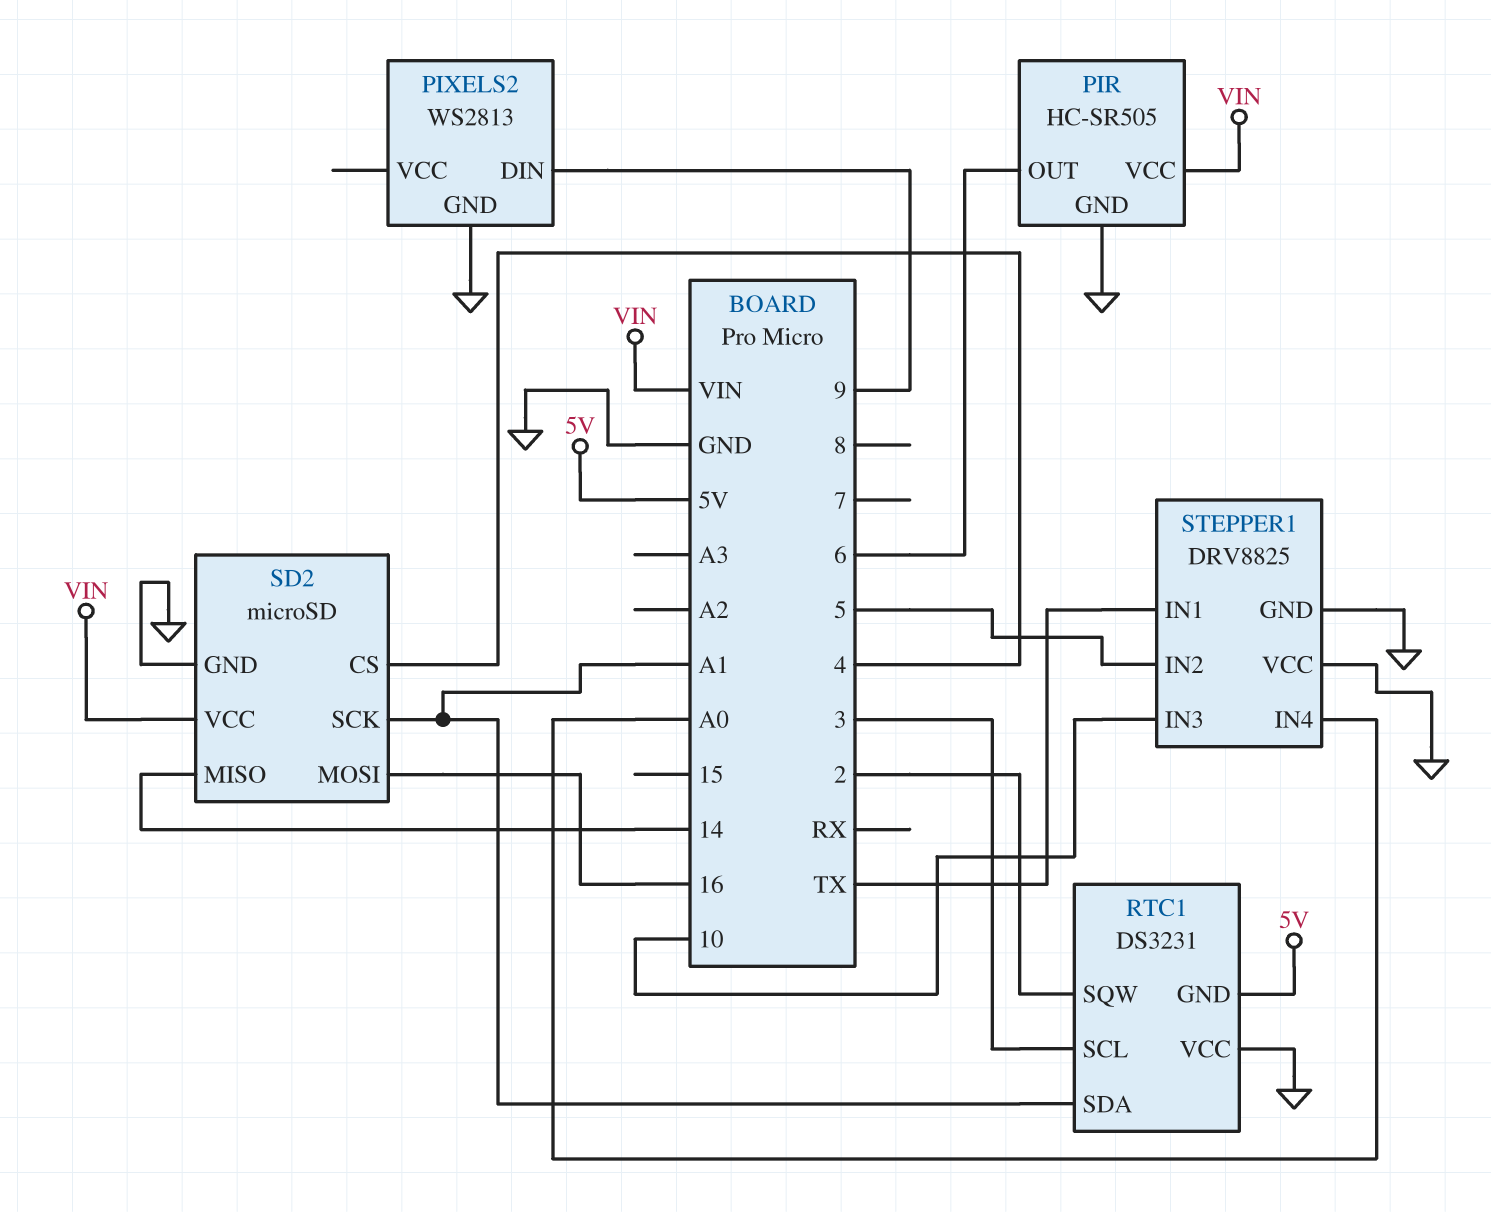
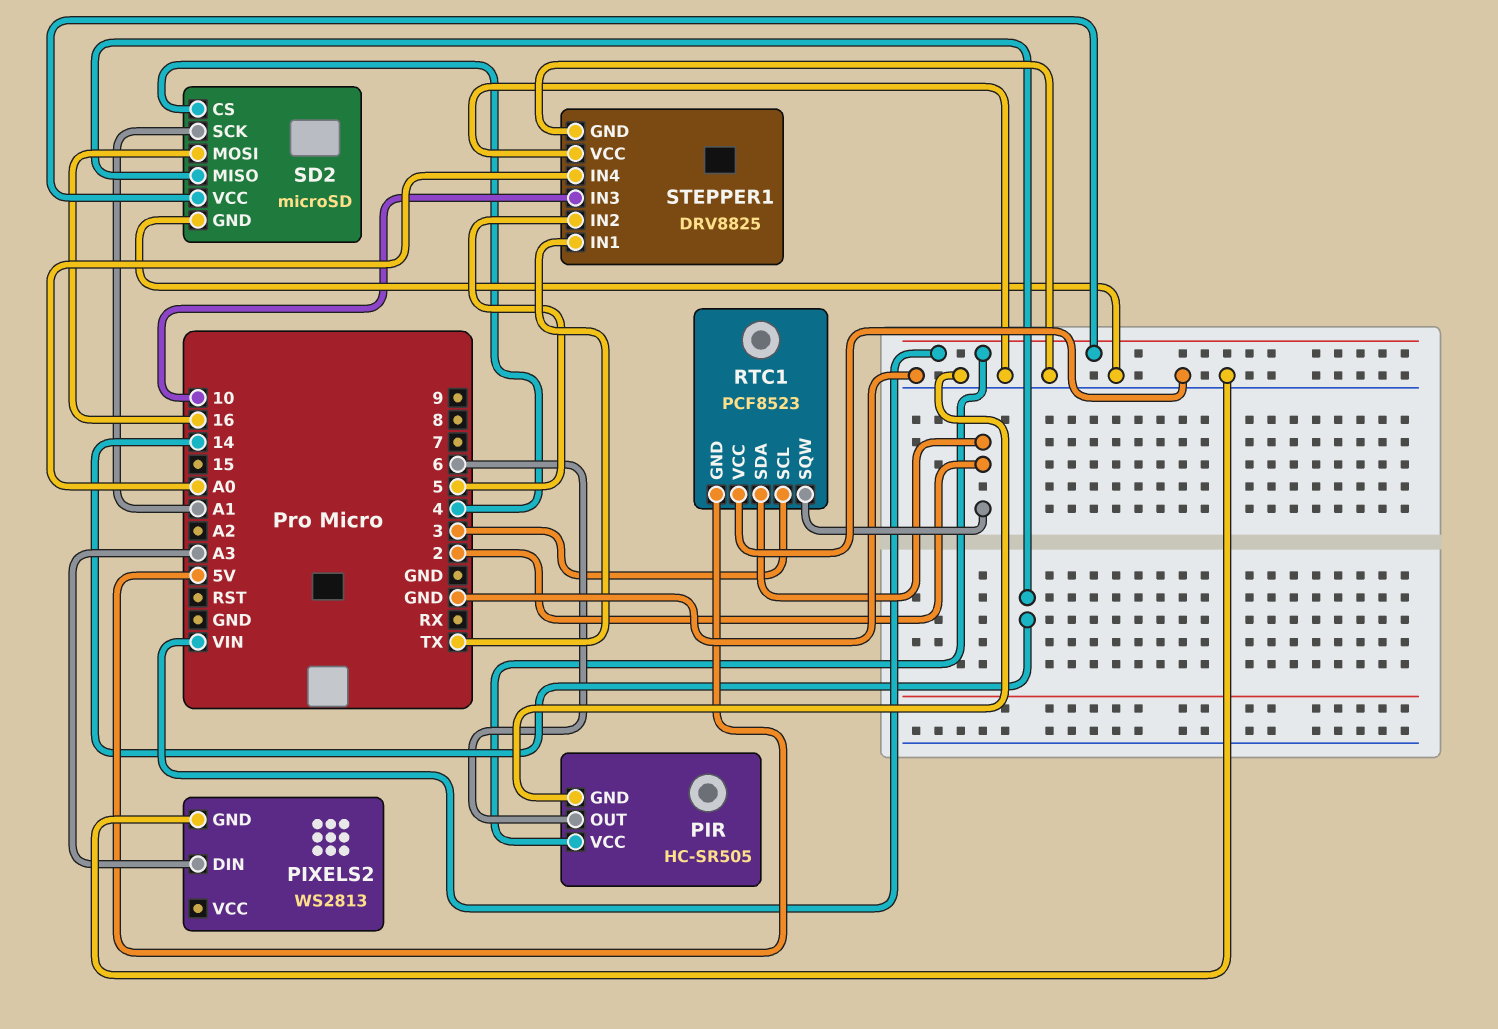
PIXELS2 pin DIN: 9 -> A3
RTC1: DS3231 -> PCF8523
RTC1 pin SDA: A1 -> 2

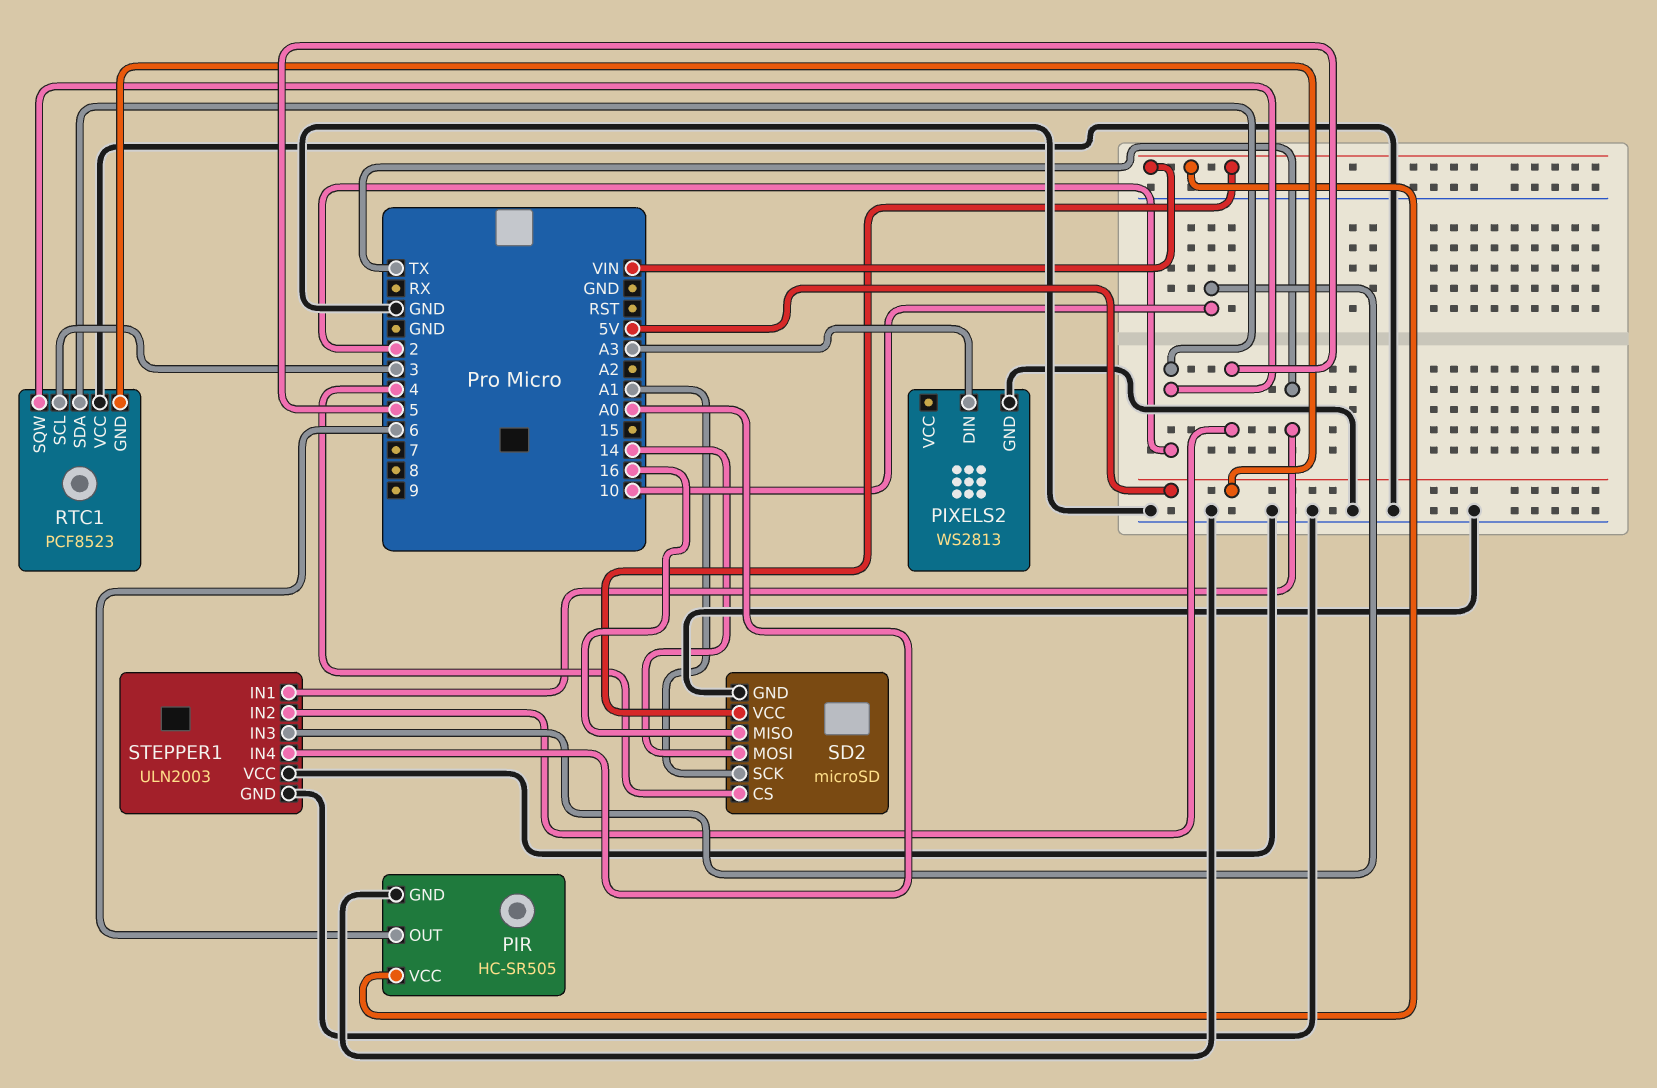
SD2 pin MISO: 14 -> 16
SD2 pin MOSI: 16 -> 14
STEPPER1: DRV8825 -> ULN2003

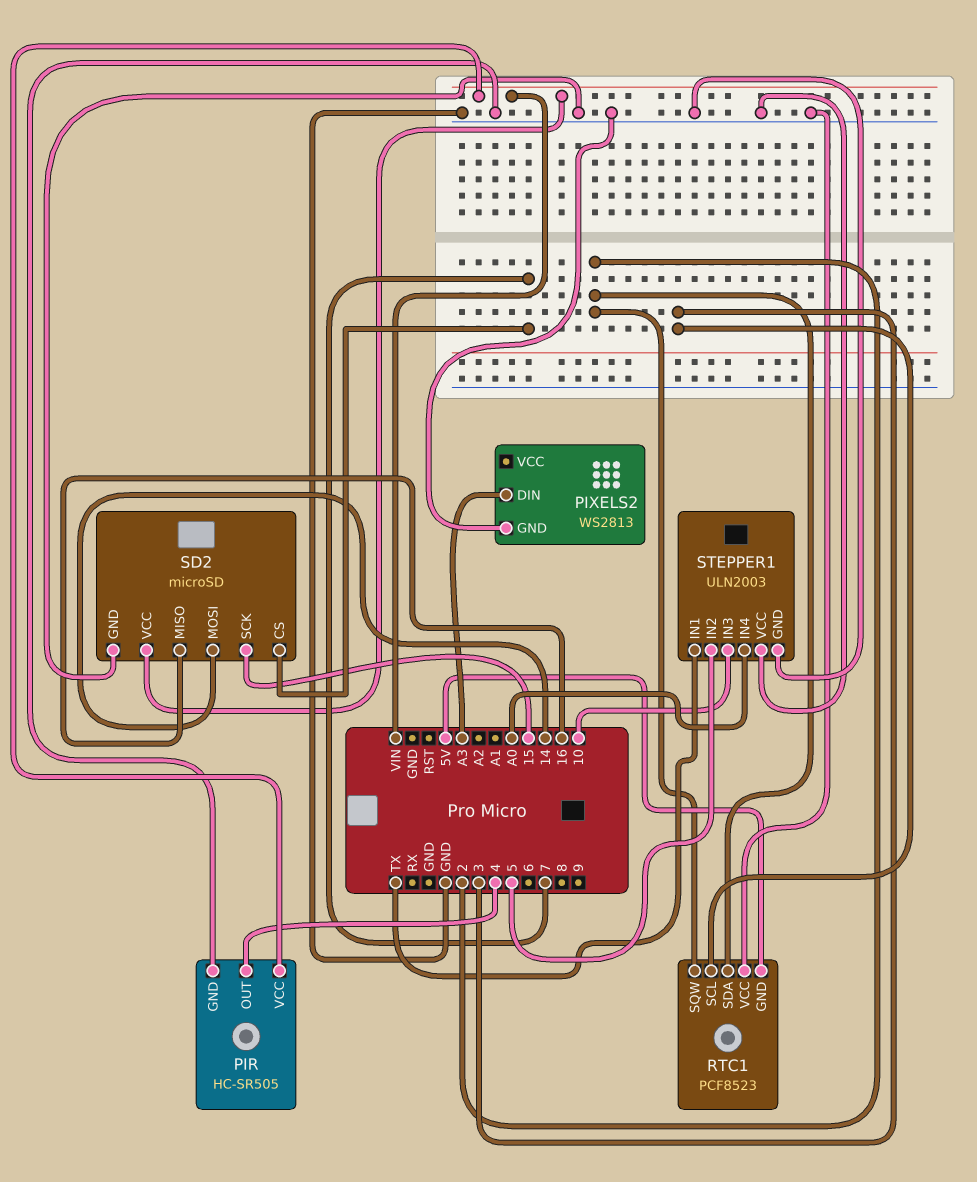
PIR pin OUT: 6 -> 4
SD2 pin CS: 4 -> 7
SD2 pin SCK: A1 -> 15

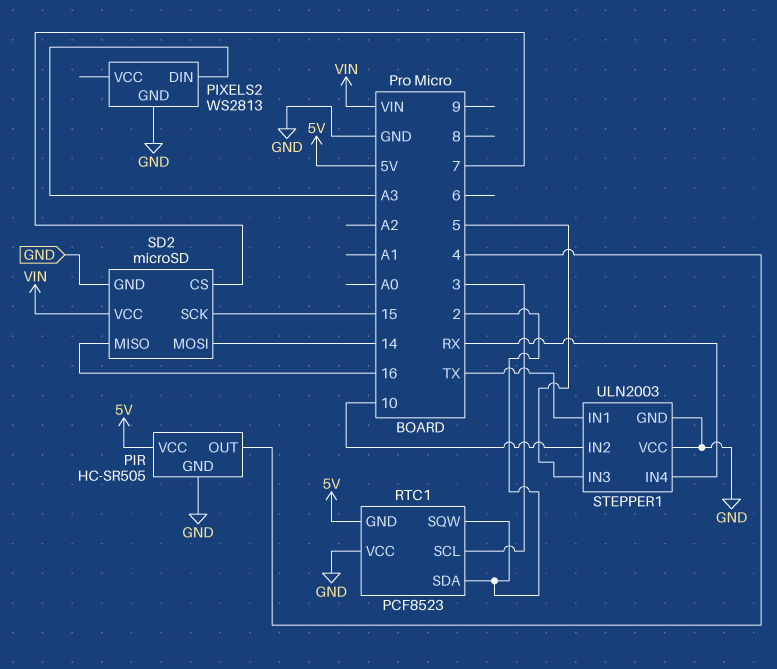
PIR pin VCC: VIN -> 5V
STEPPER1 pin IN2: 5 -> 10
STEPPER1 pin IN3: 10 -> 5
STEPPER1 pin IN4: A0 -> RX

